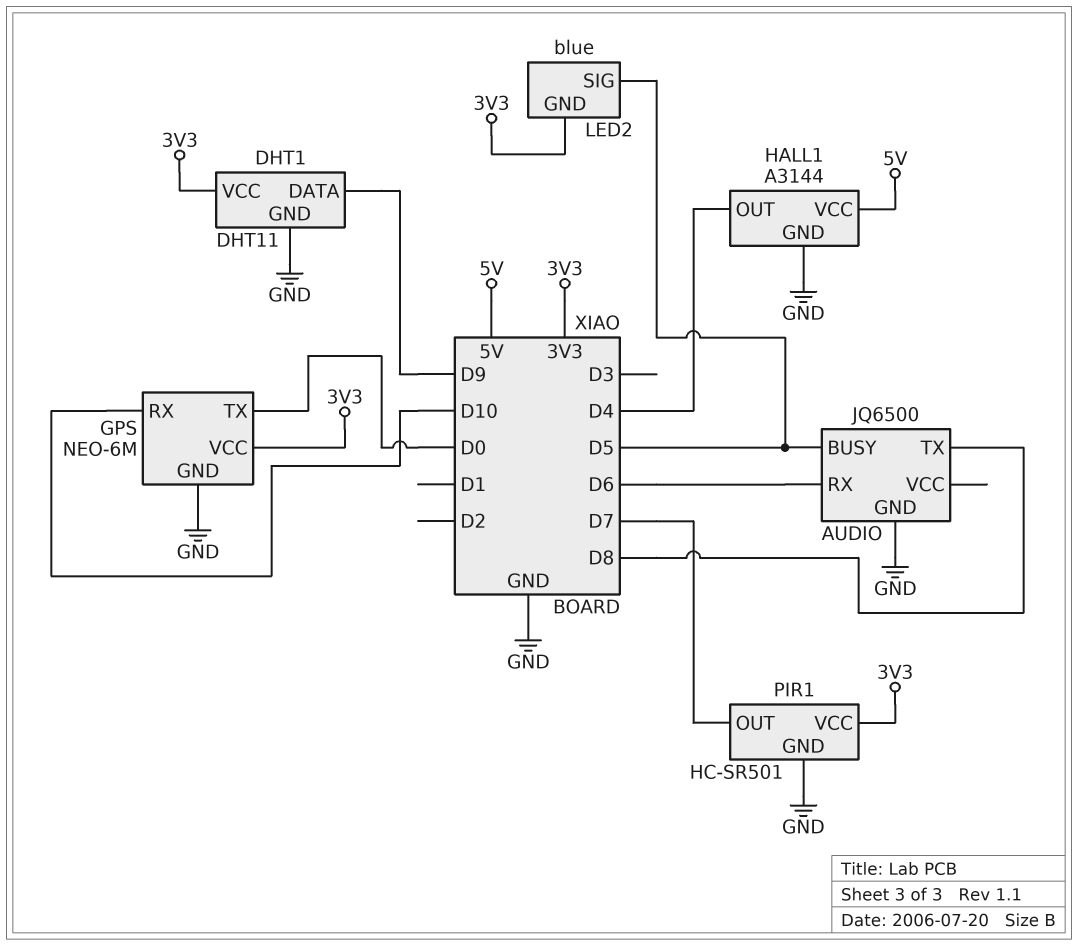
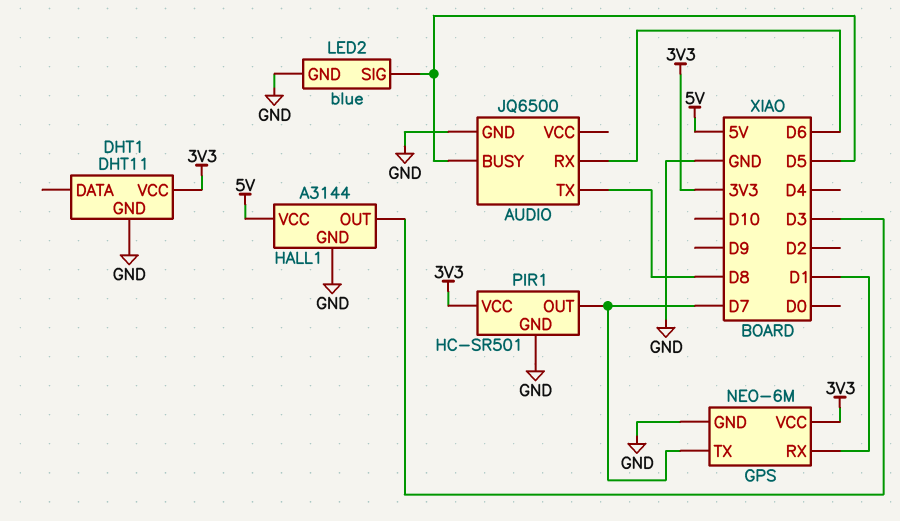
DHT1 pin DATA: D9 -> none
GPS pin RX: D10 -> D1
GPS pin TX: D0 -> D7
HALL1 pin OUT: D4 -> D3
LED2 pin GND: 3V3 -> GND

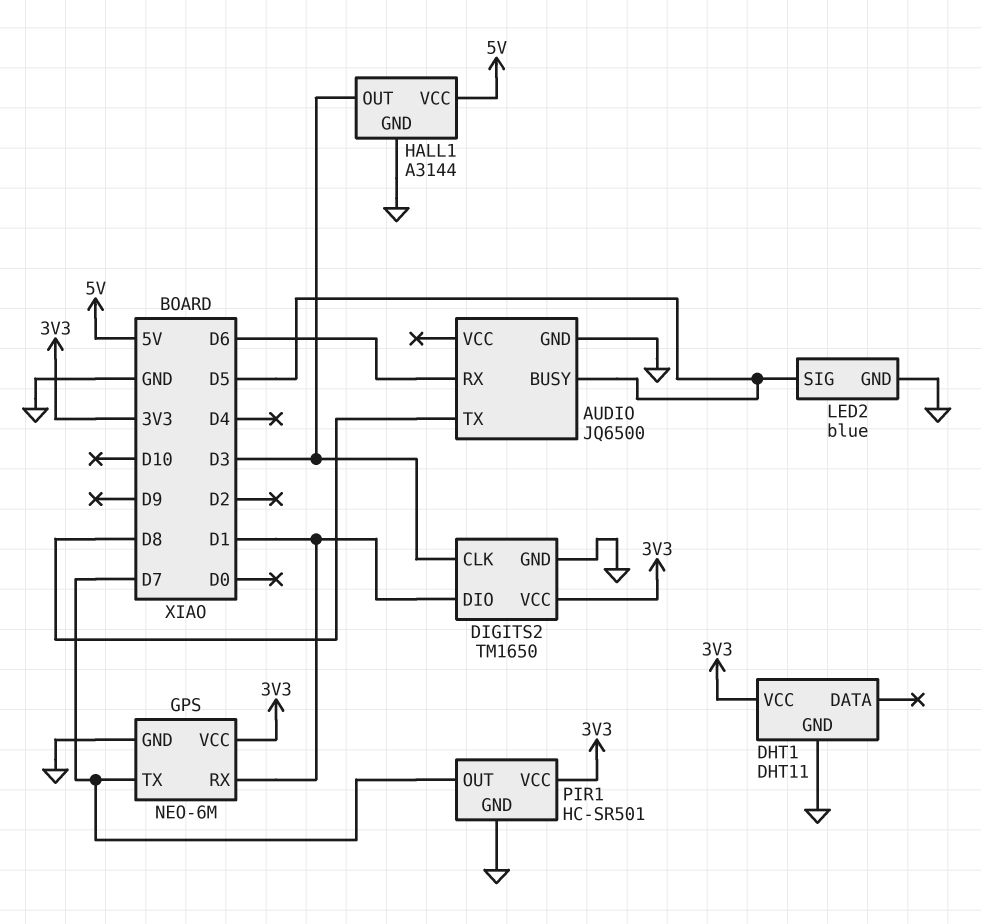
DIGITS2: none -> TM1650
DIGITS2 pin CLK: none -> D3
DIGITS2 pin DIO: none -> D1
DIGITS2 pin GND: none -> GND
DIGITS2 pin VCC: none -> 3V3

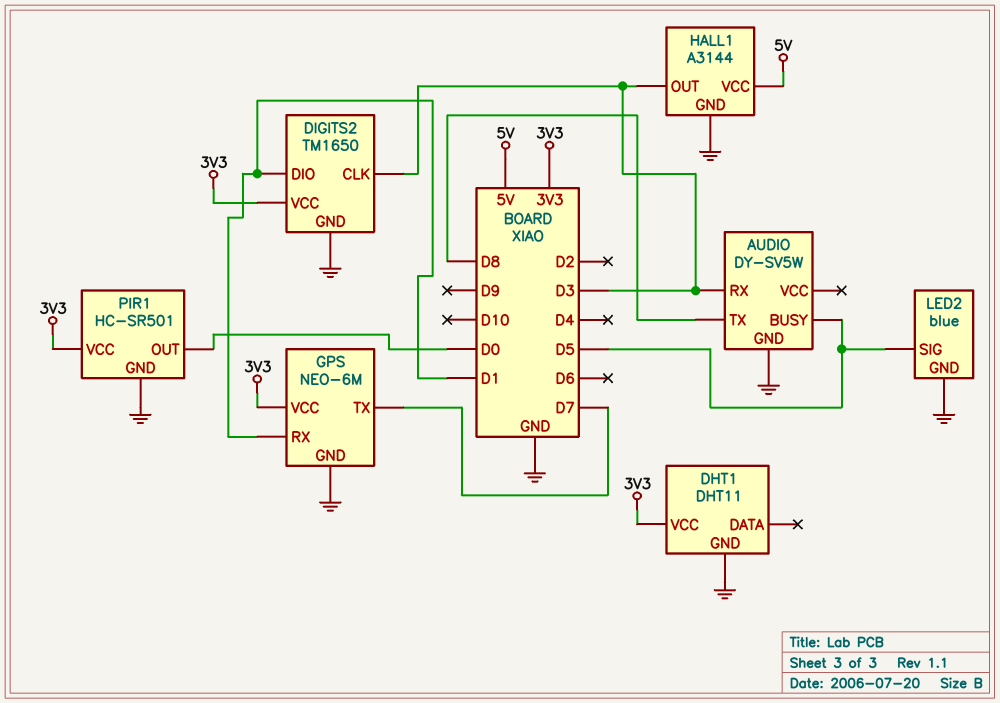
AUDIO: JQ6500 -> DY-SV5W
AUDIO pin RX: D6 -> D3
PIR1 pin OUT: D7 -> D0

